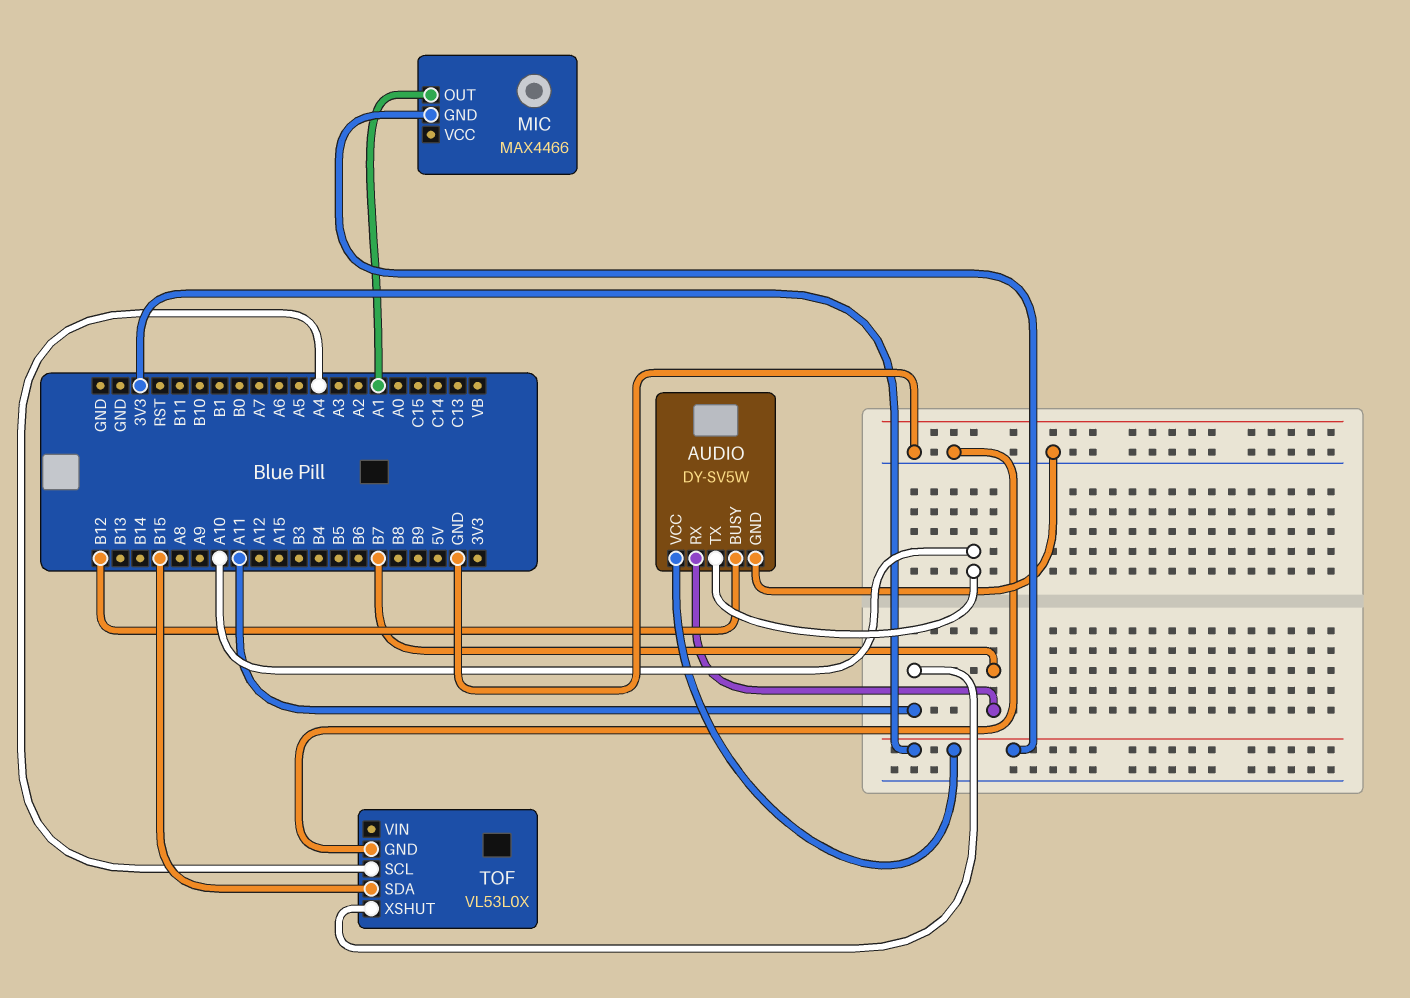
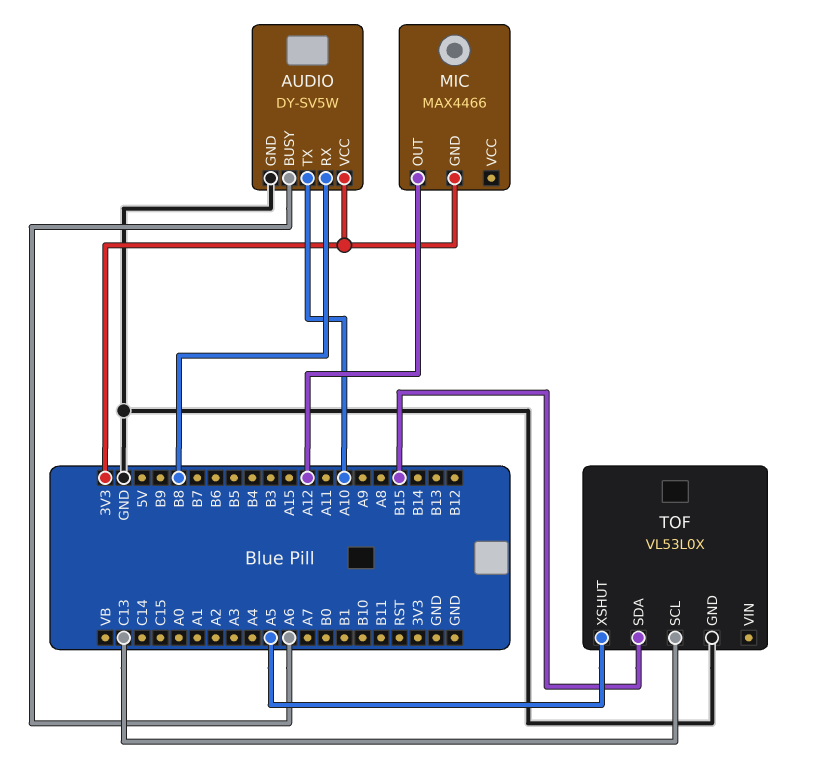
AUDIO pin BUSY: B12 -> A6
AUDIO pin RX: B7 -> B8
MIC pin OUT: A1 -> A12
TOF pin SCL: A4 -> C13
TOF pin XSHUT: A11 -> A5

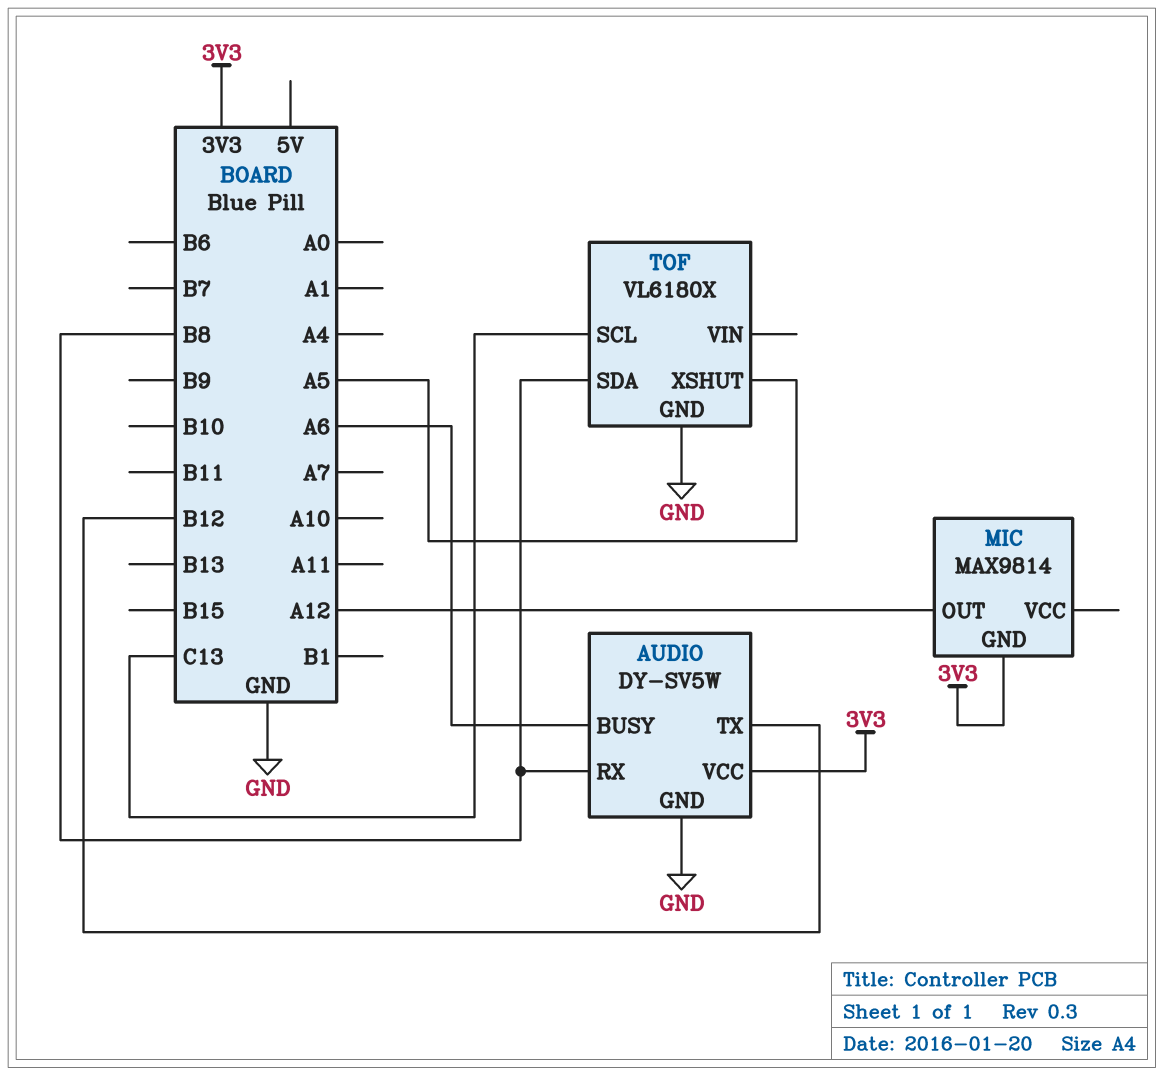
AUDIO pin TX: A10 -> B12
MIC: MAX4466 -> MAX9814
TOF: VL53L0X -> VL6180X
TOF pin SDA: B15 -> B8

